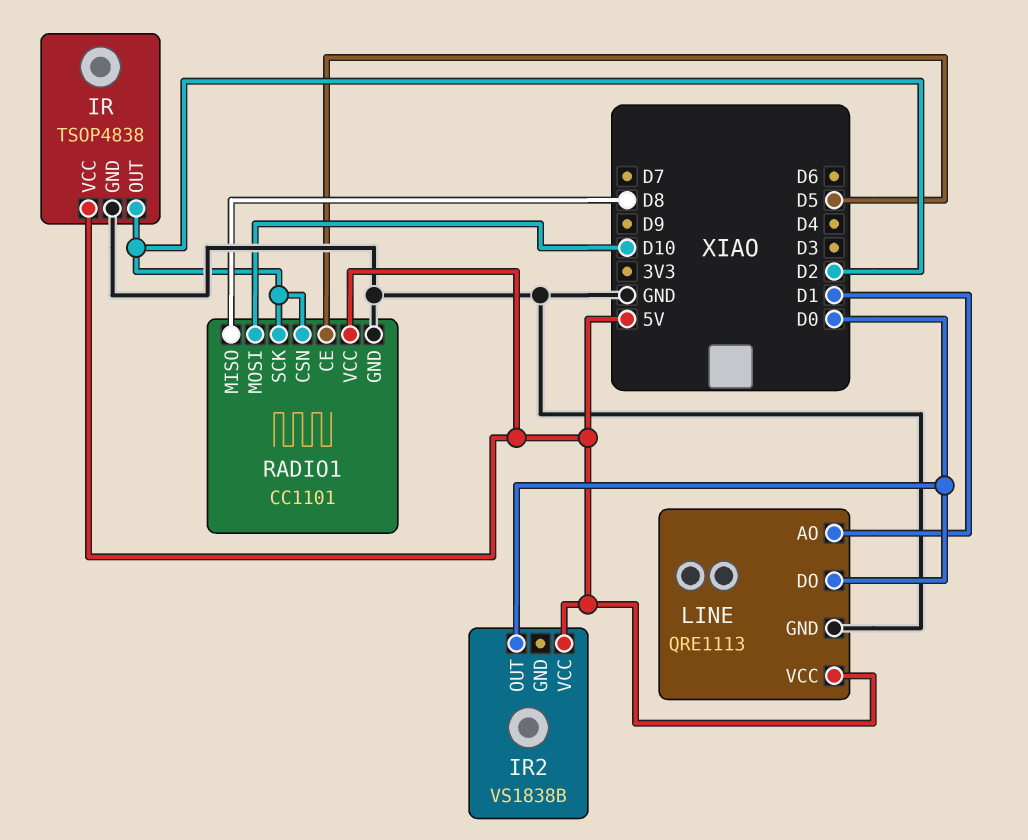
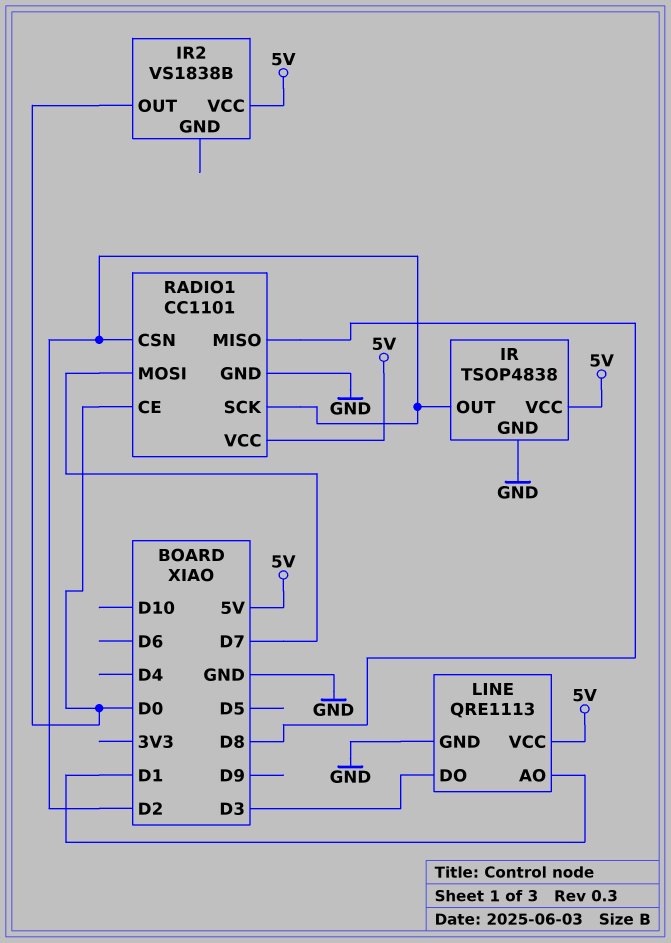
LINE pin DO: D0 -> D3
RADIO1 pin CE: D5 -> D0
RADIO1 pin MOSI: D10 -> D7

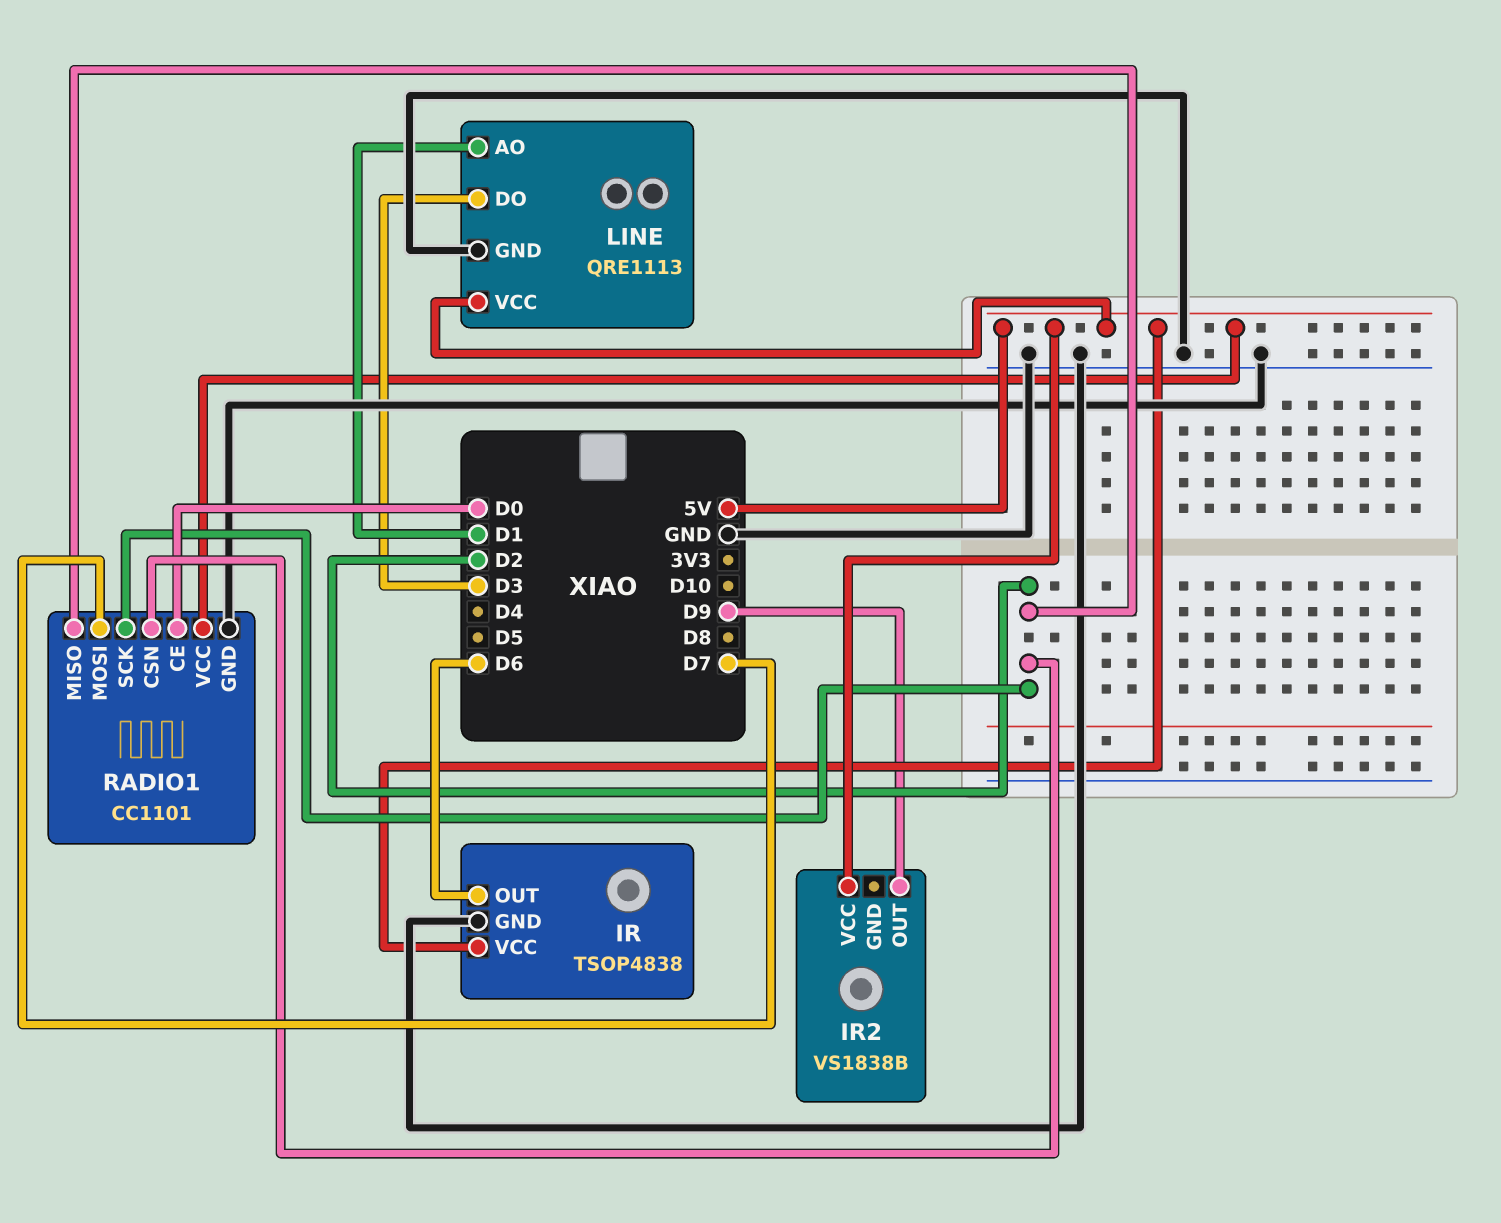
IR pin OUT: D2 -> D6
IR2 pin OUT: D0 -> D9
RADIO1 pin MISO: D8 -> D2

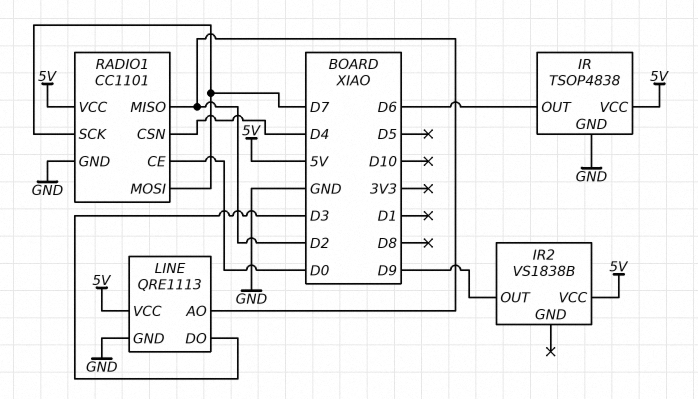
LINE pin AO: D1 -> D2
RADIO1 pin CSN: D2 -> D4
RADIO1 pin SCK: D2 -> D7

